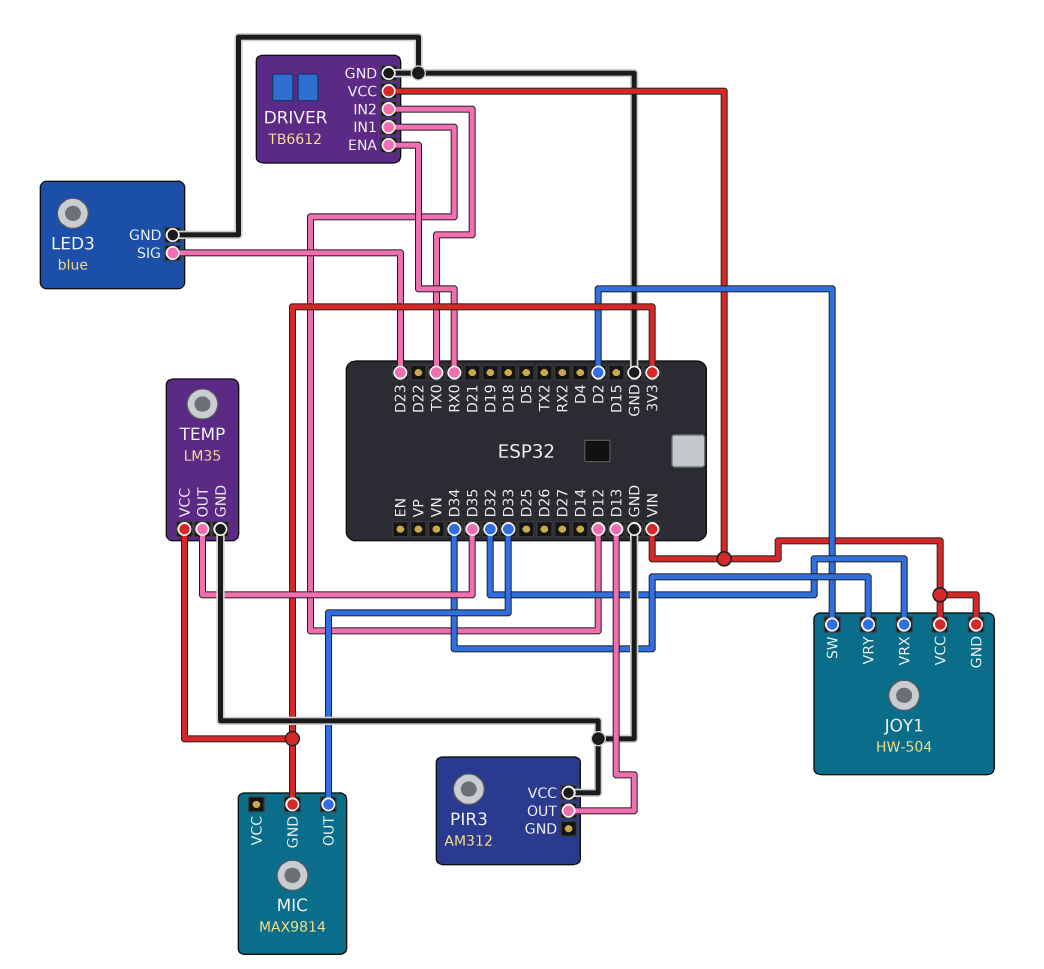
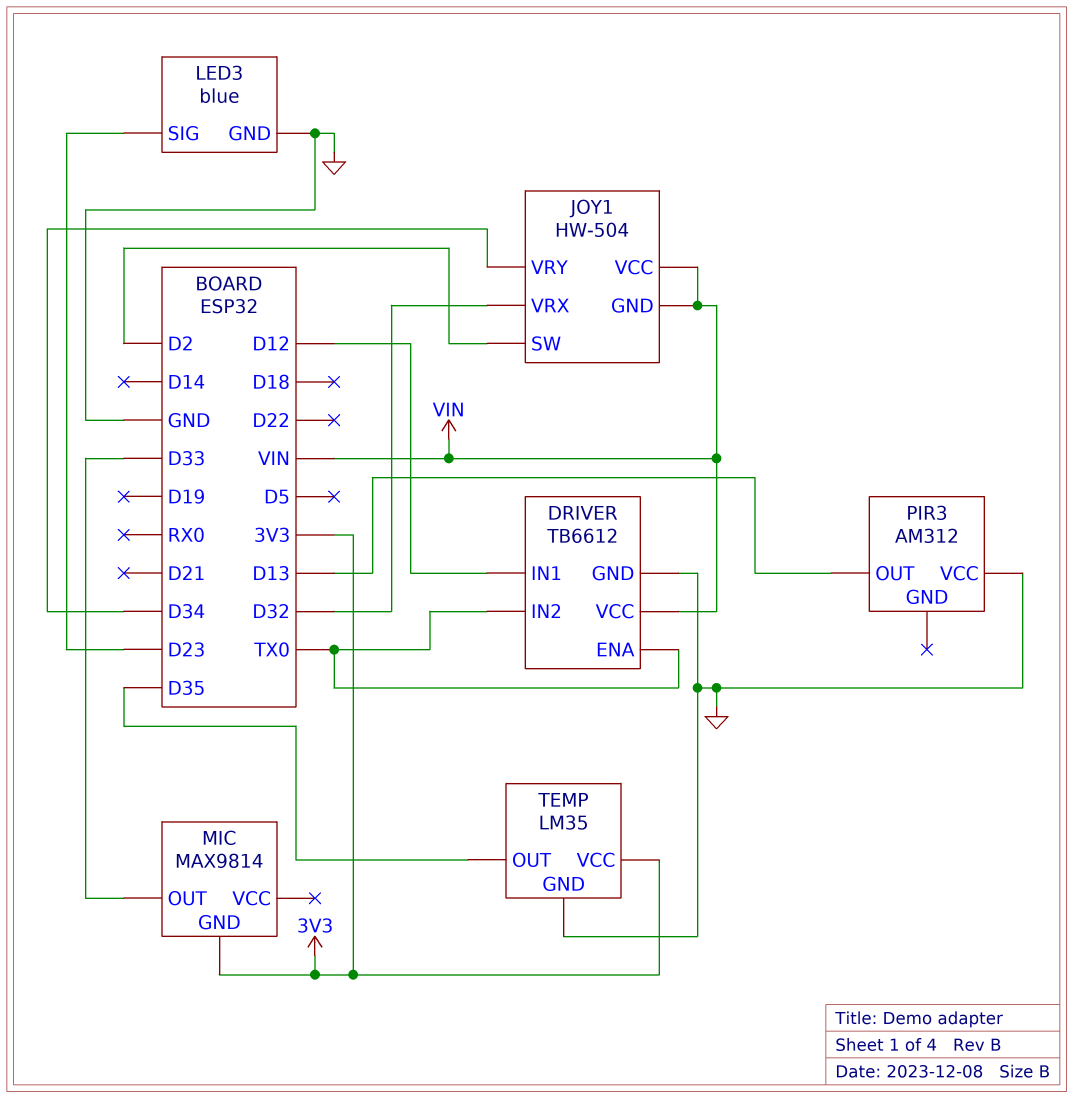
DRIVER pin ENA: RX0 -> TX0

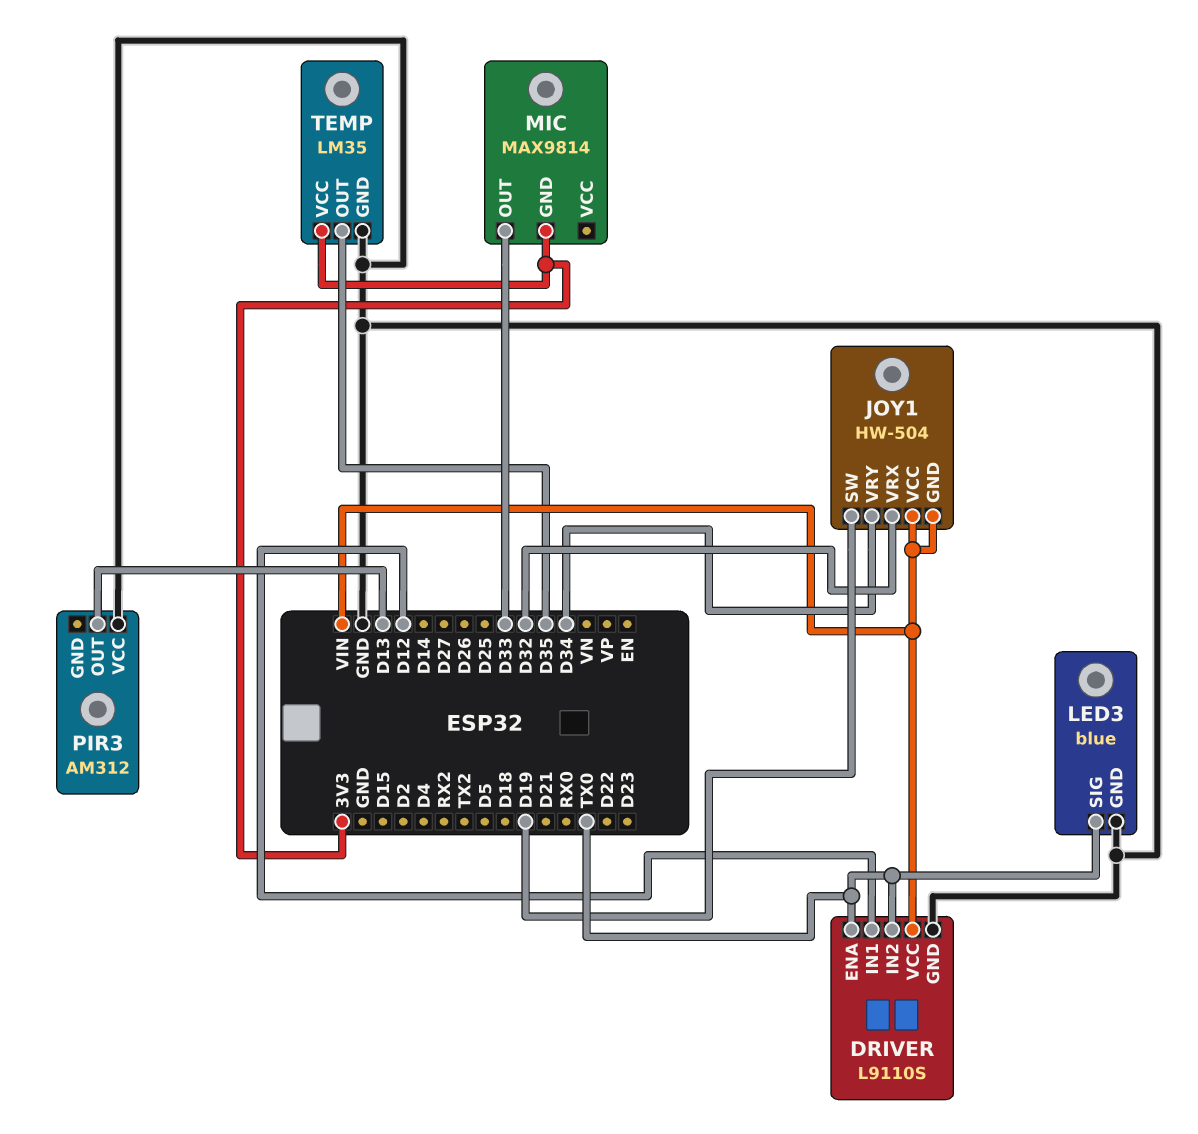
DRIVER: TB6612 -> L9110S
JOY1 pin SW: D2 -> D19
LED3 pin SIG: D23 -> TX0

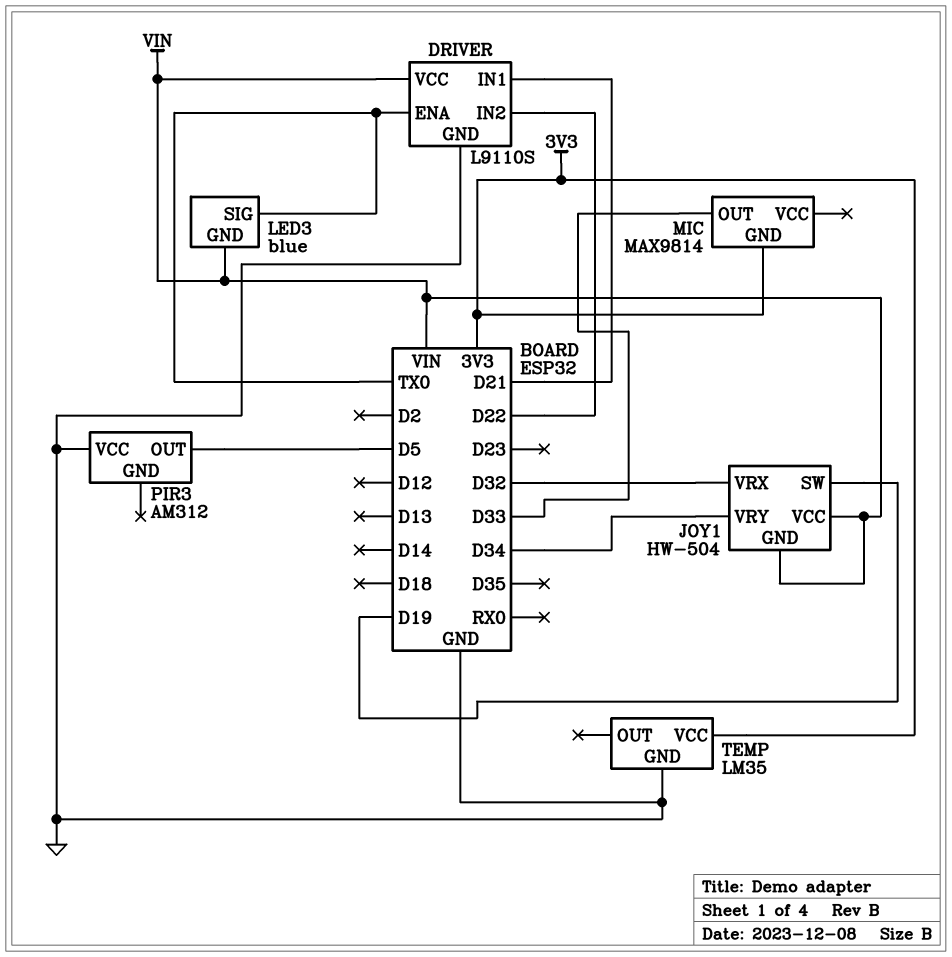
DRIVER pin IN1: D12 -> D21
DRIVER pin IN2: TX0 -> D22
LED3 pin GND: GND -> VIN
PIR3 pin OUT: D13 -> D5
TEMP pin OUT: D35 -> none

